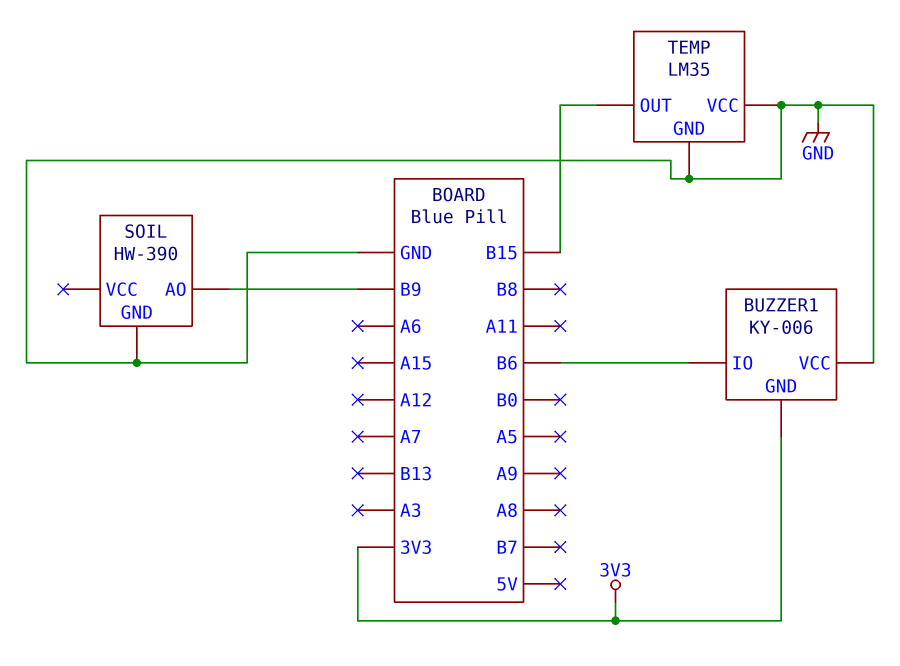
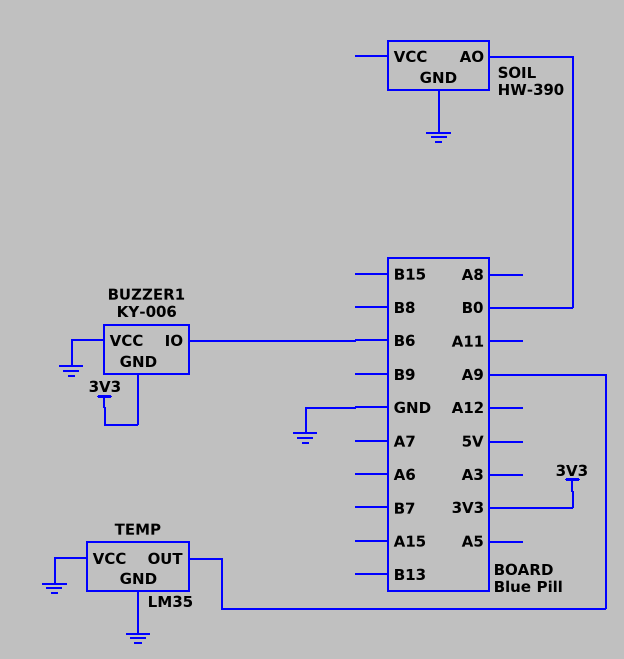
SOIL pin AO: B9 -> B0
TEMP pin OUT: B15 -> A9

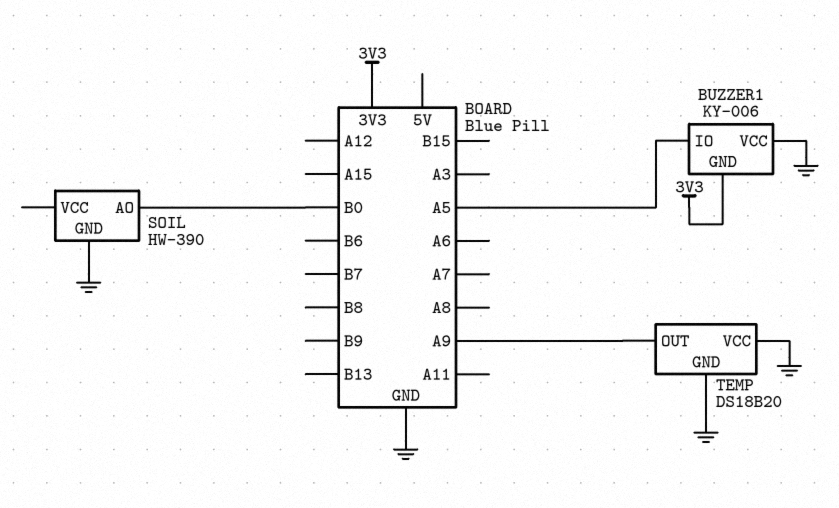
BUZZER1 pin IO: B6 -> A5
TEMP: LM35 -> DS18B20

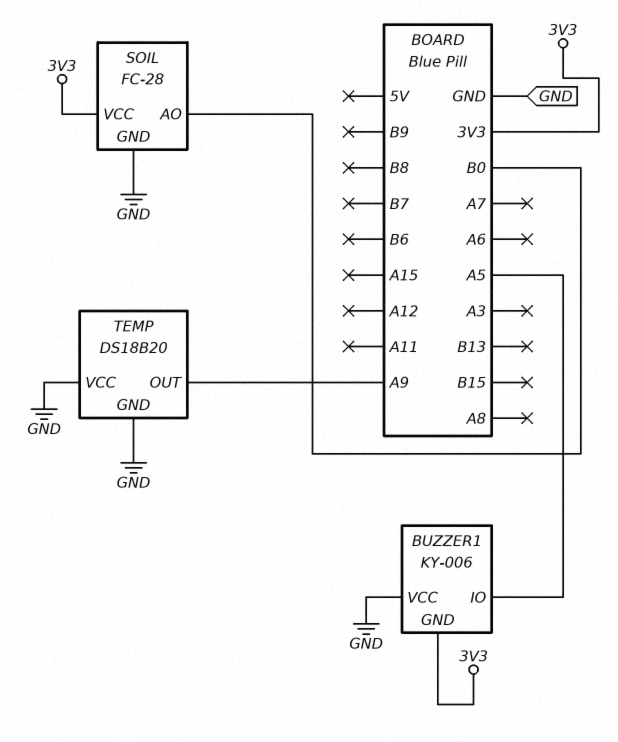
SOIL: HW-390 -> FC-28
SOIL pin VCC: none -> 3V3

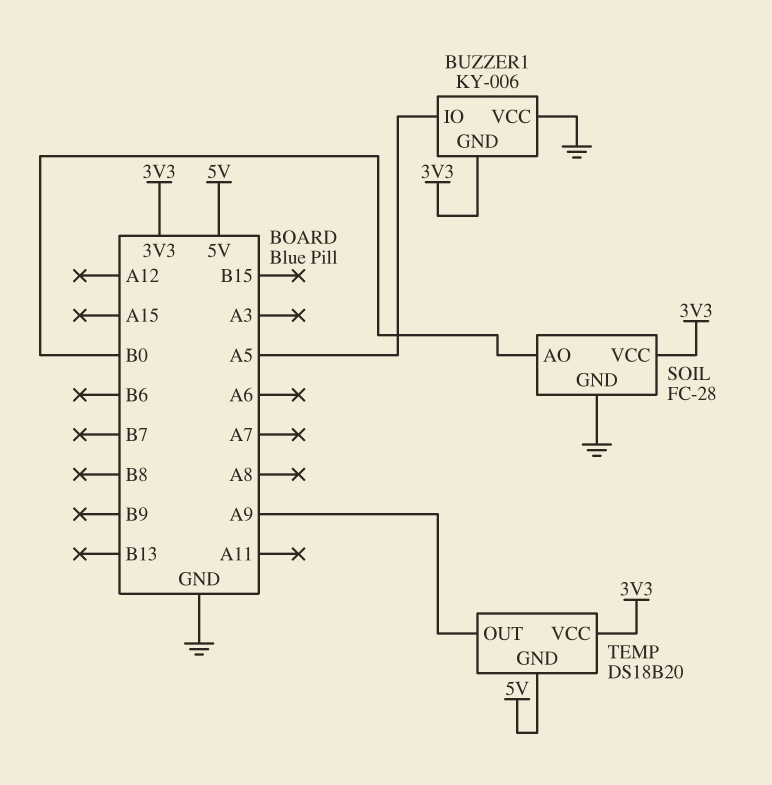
TEMP pin GND: GND -> 5V
TEMP pin VCC: GND -> 3V3

